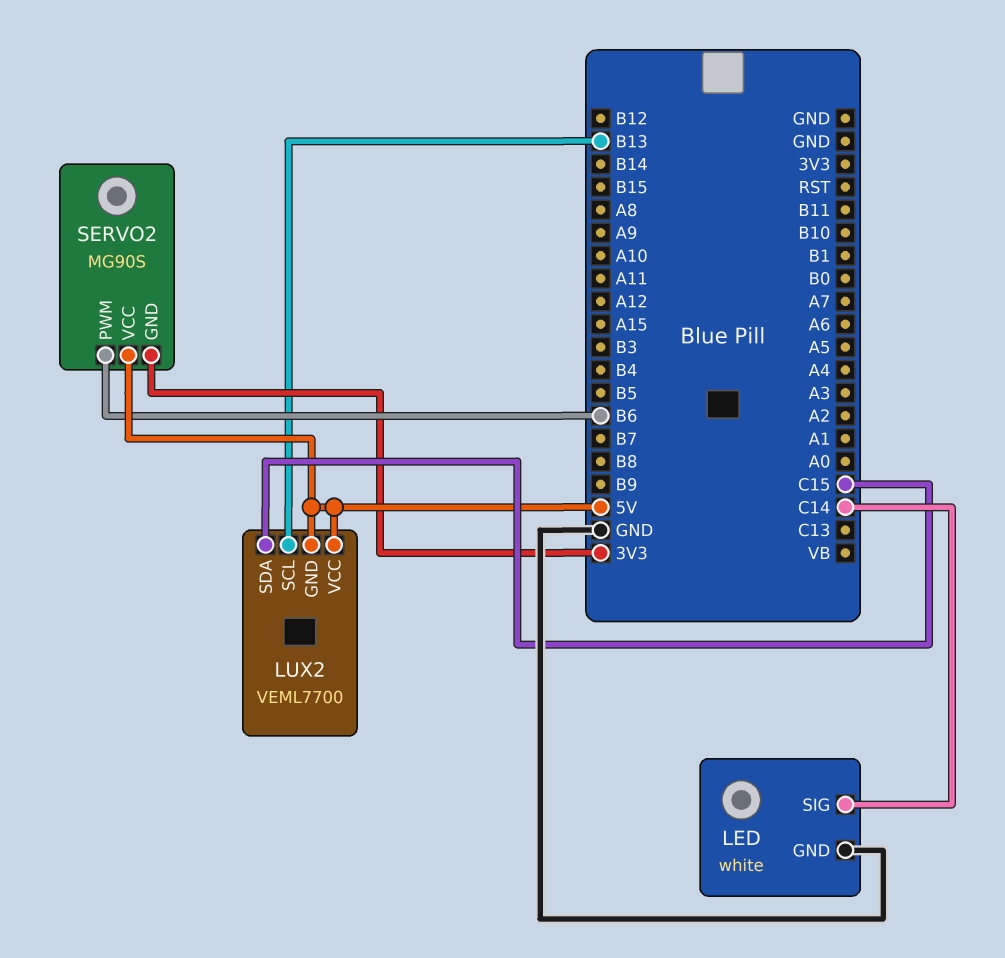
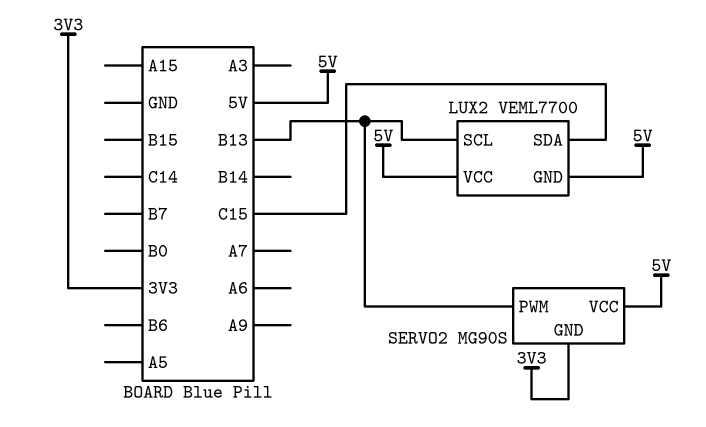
LED: white -> none
LED pin GND: GND -> none
LED pin SIG: C14 -> none
SERVO2 pin PWM: B6 -> B13

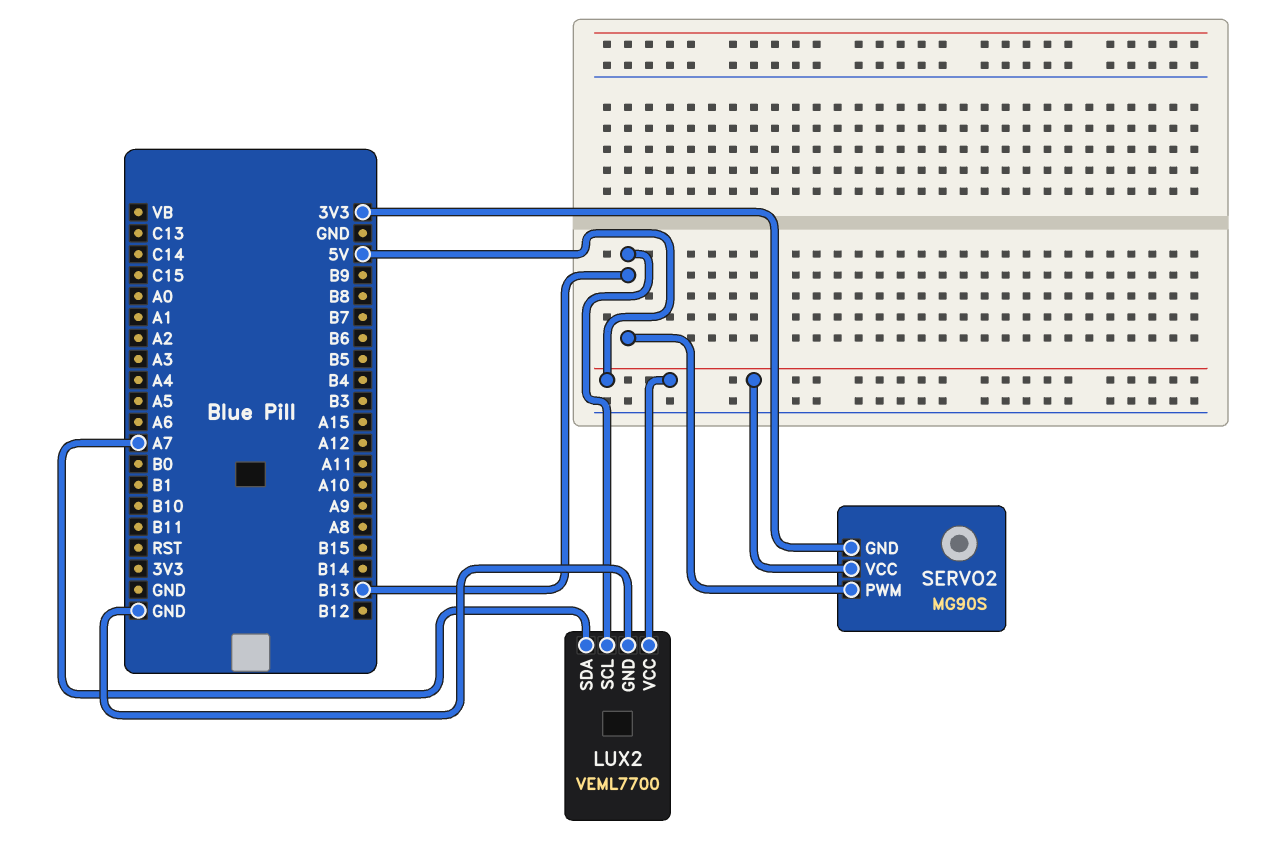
LUX2 pin GND: 5V -> GND
LUX2 pin SDA: C15 -> A7

